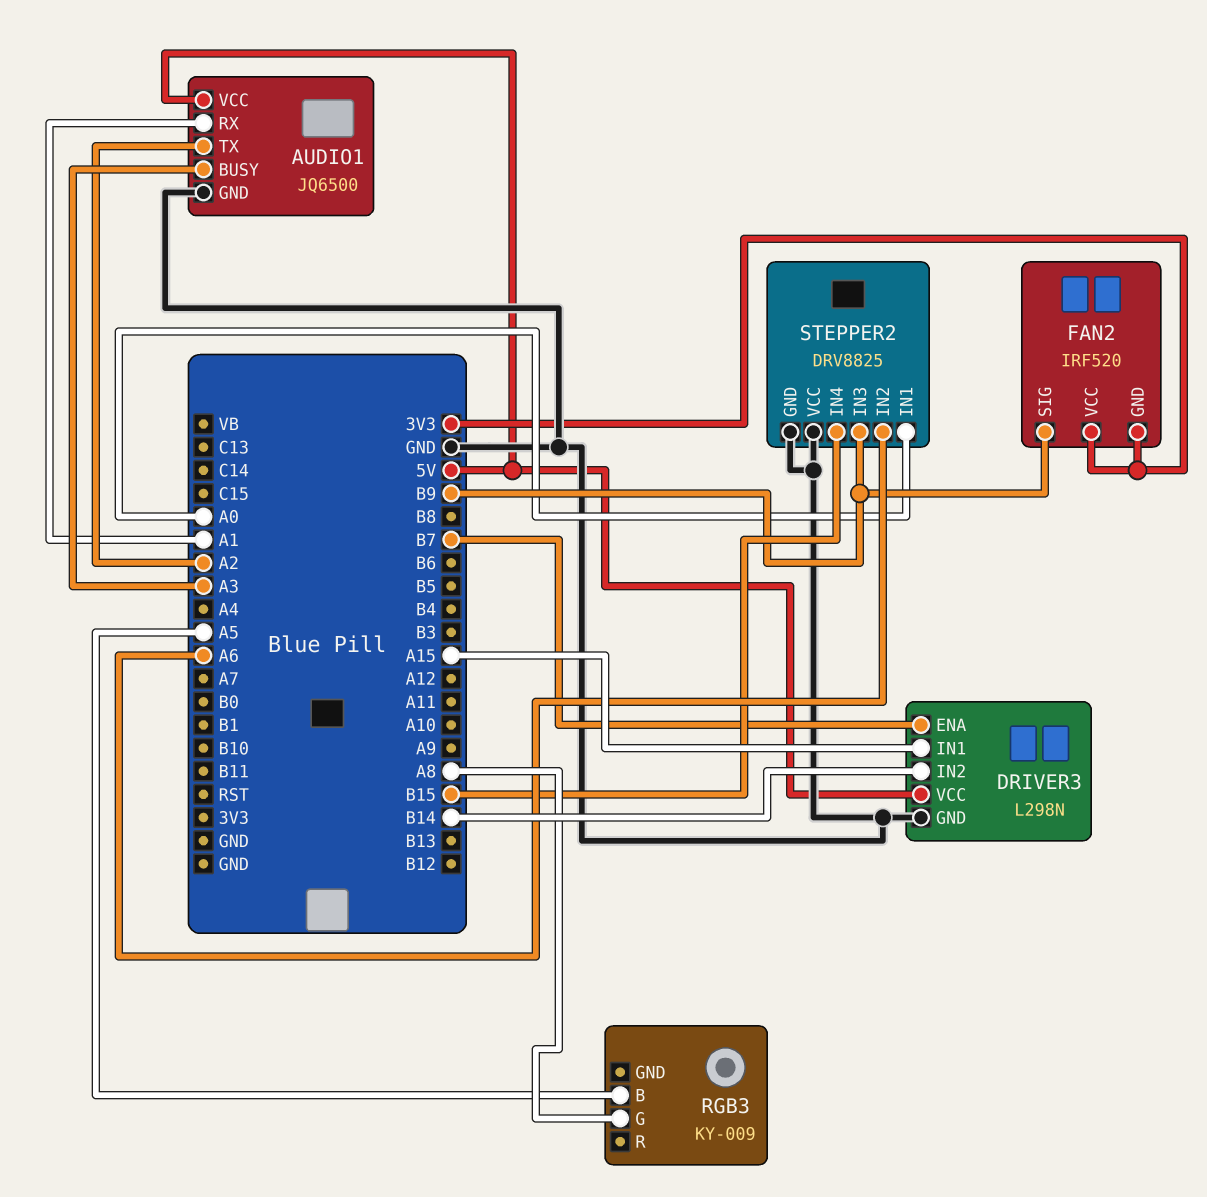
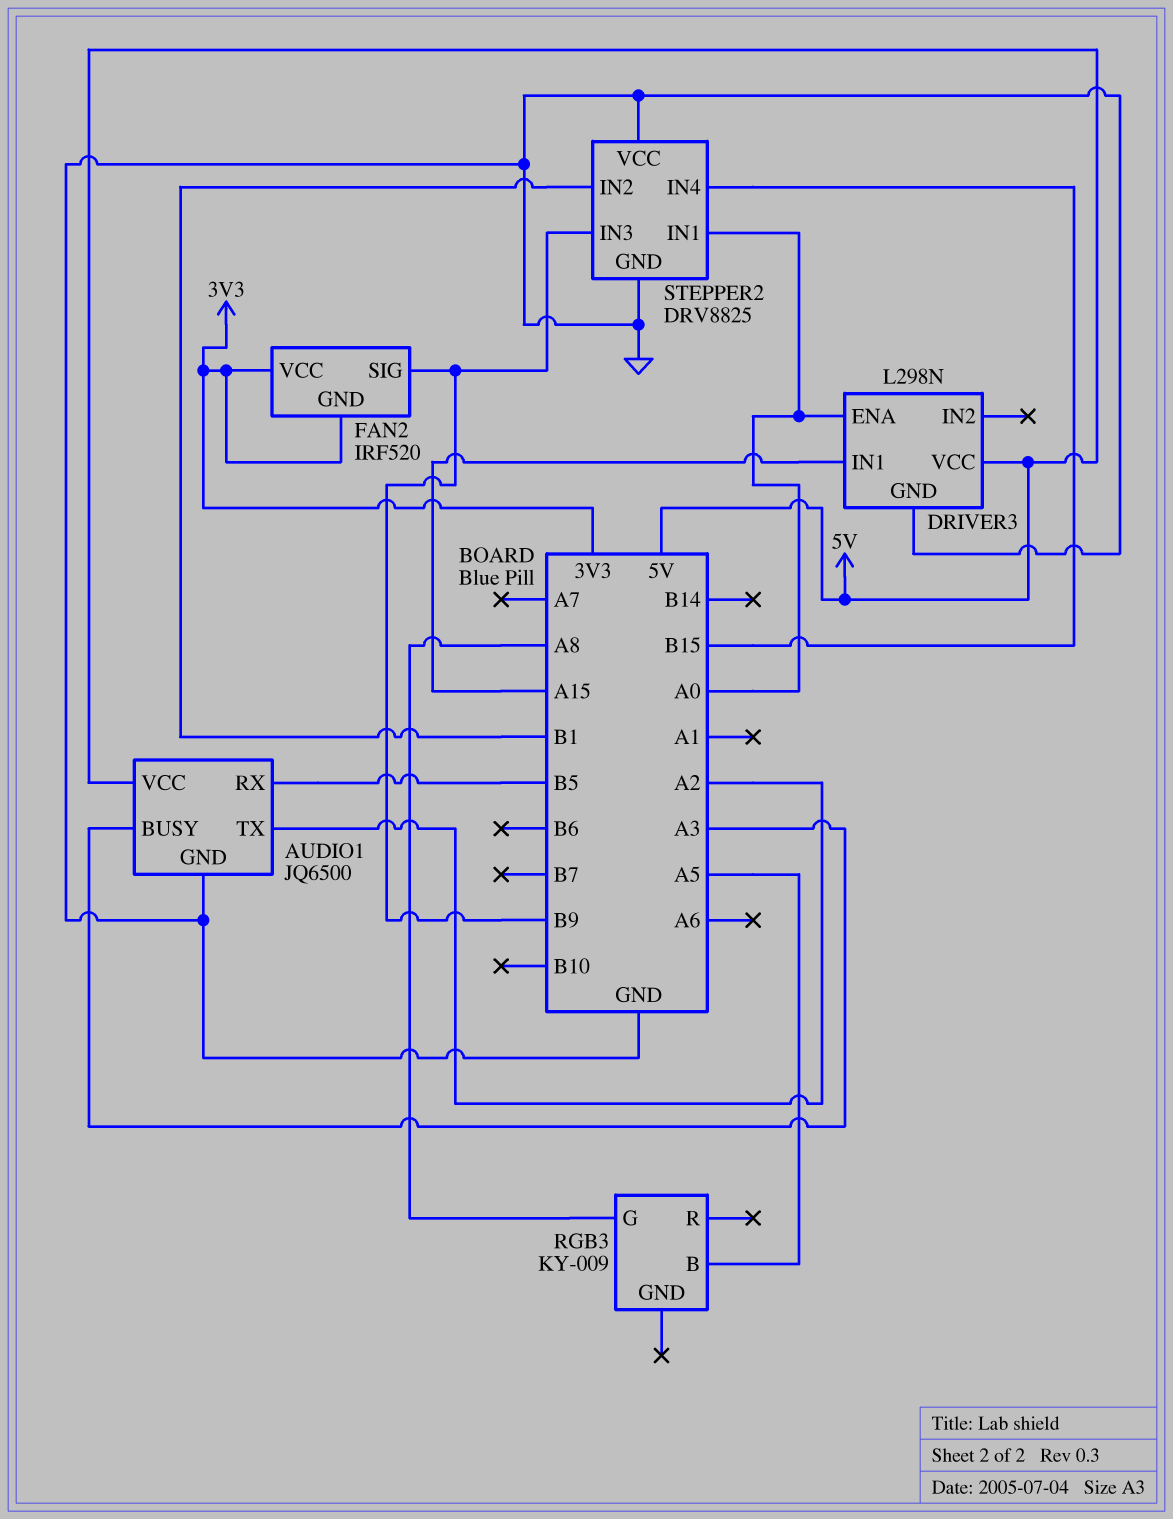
AUDIO1 pin RX: A1 -> B5
DRIVER3 pin ENA: B7 -> A0
DRIVER3 pin IN2: B14 -> none
STEPPER2 pin IN2: A6 -> B1

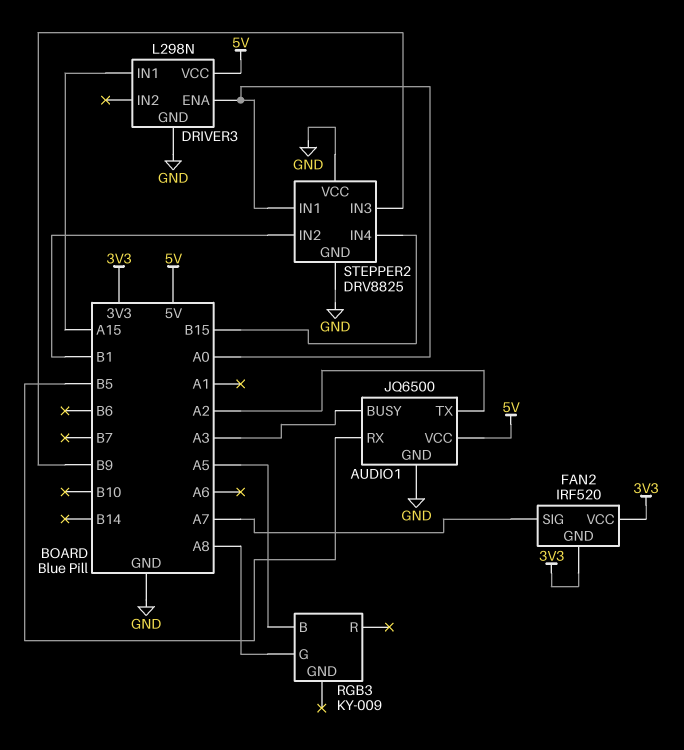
FAN2 pin SIG: B9 -> A7

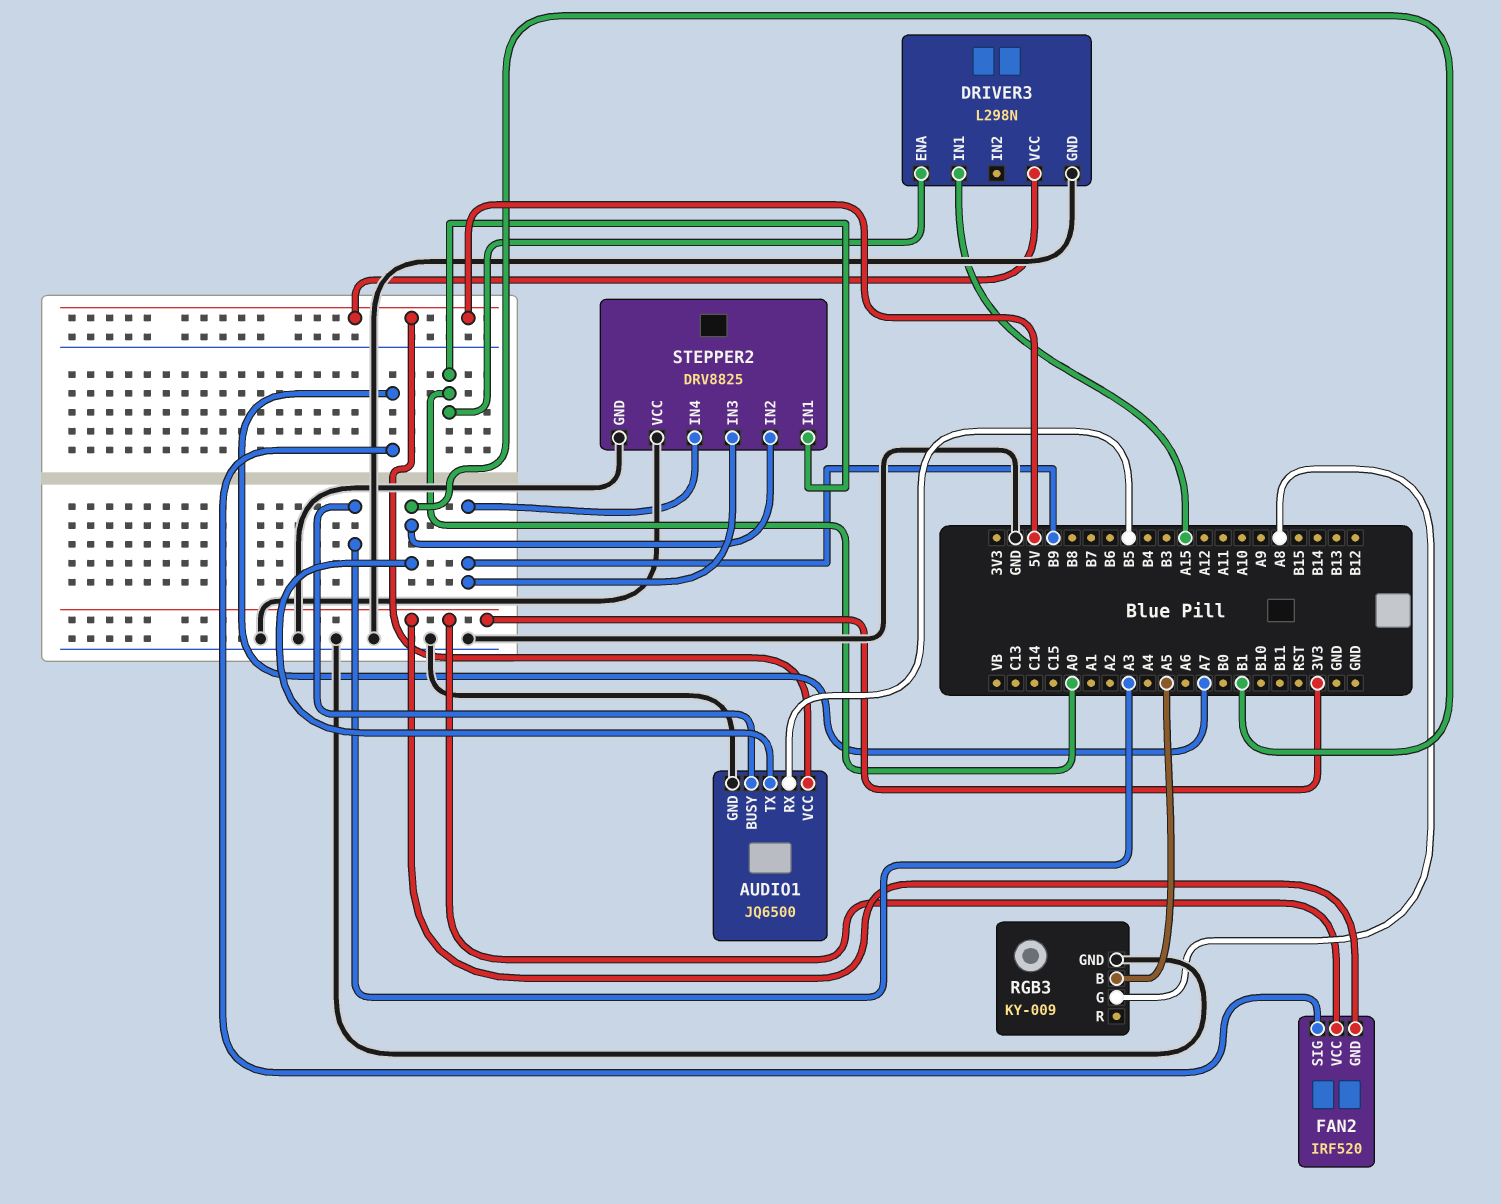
AUDIO1 pin TX: A2 -> B1
RGB3 pin GND: none -> GND
STEPPER2 pin IN4: B15 -> B9

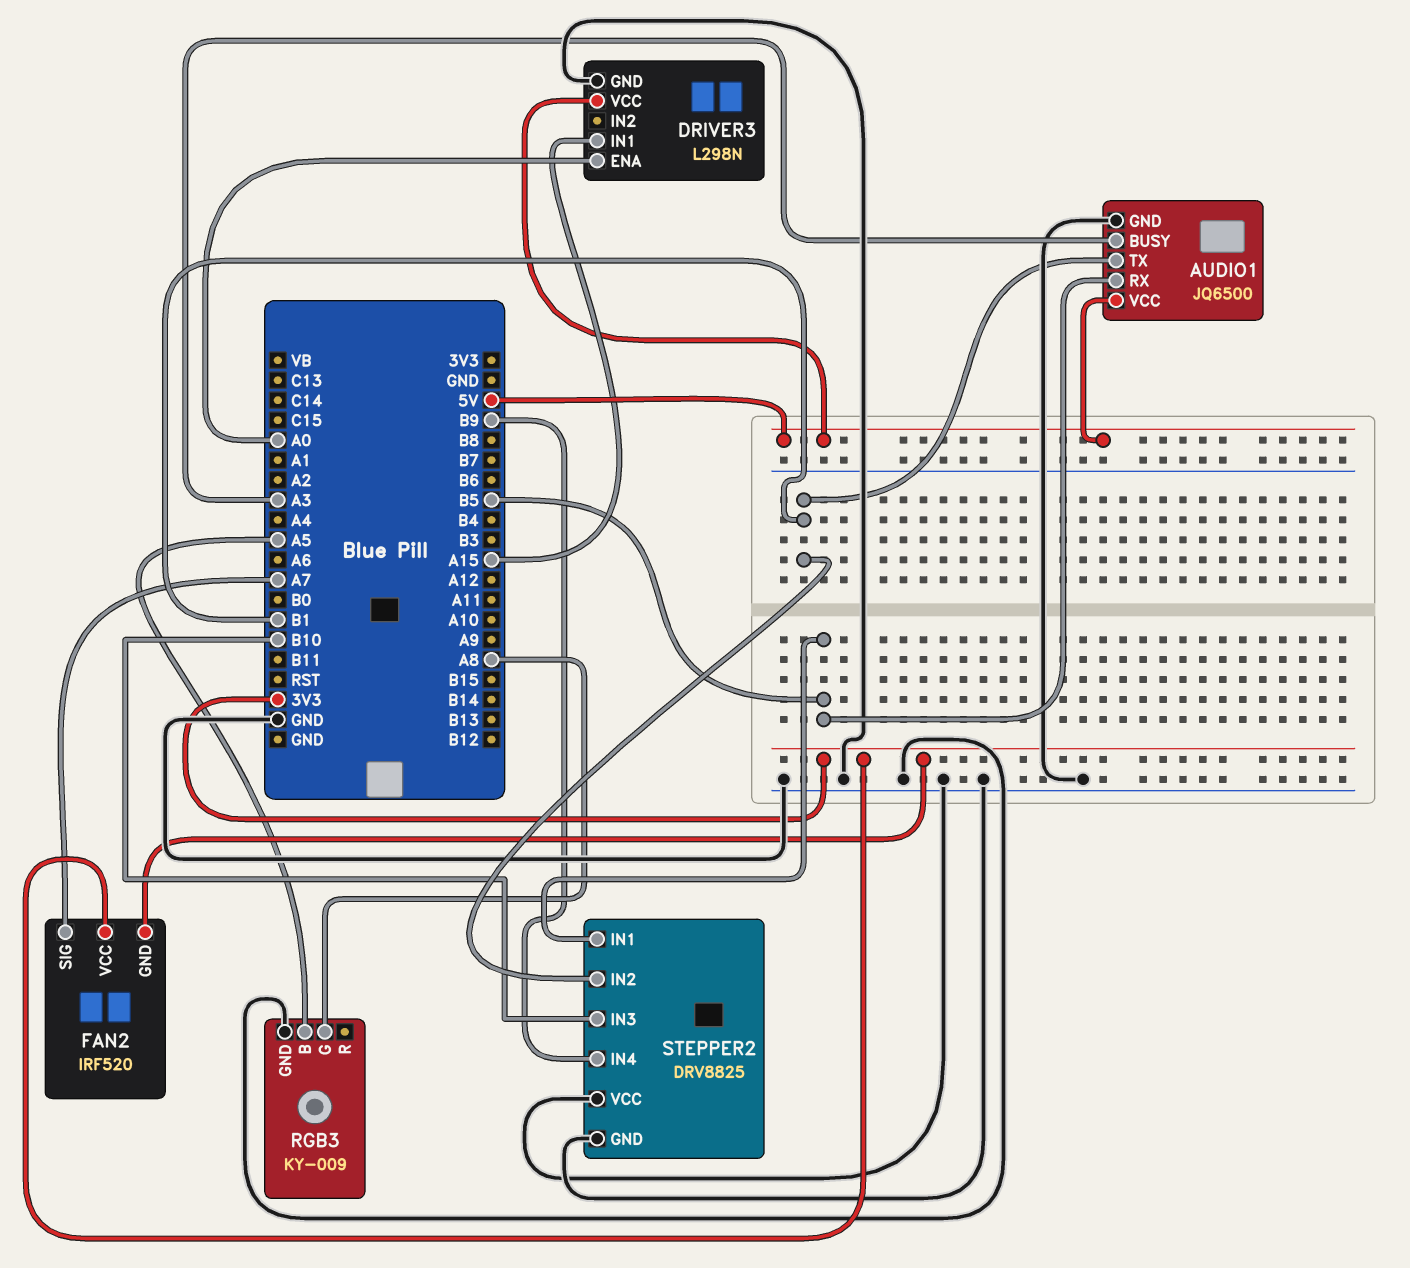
STEPPER2 pin IN1: A0 -> B5
STEPPER2 pin IN3: B9 -> B10

